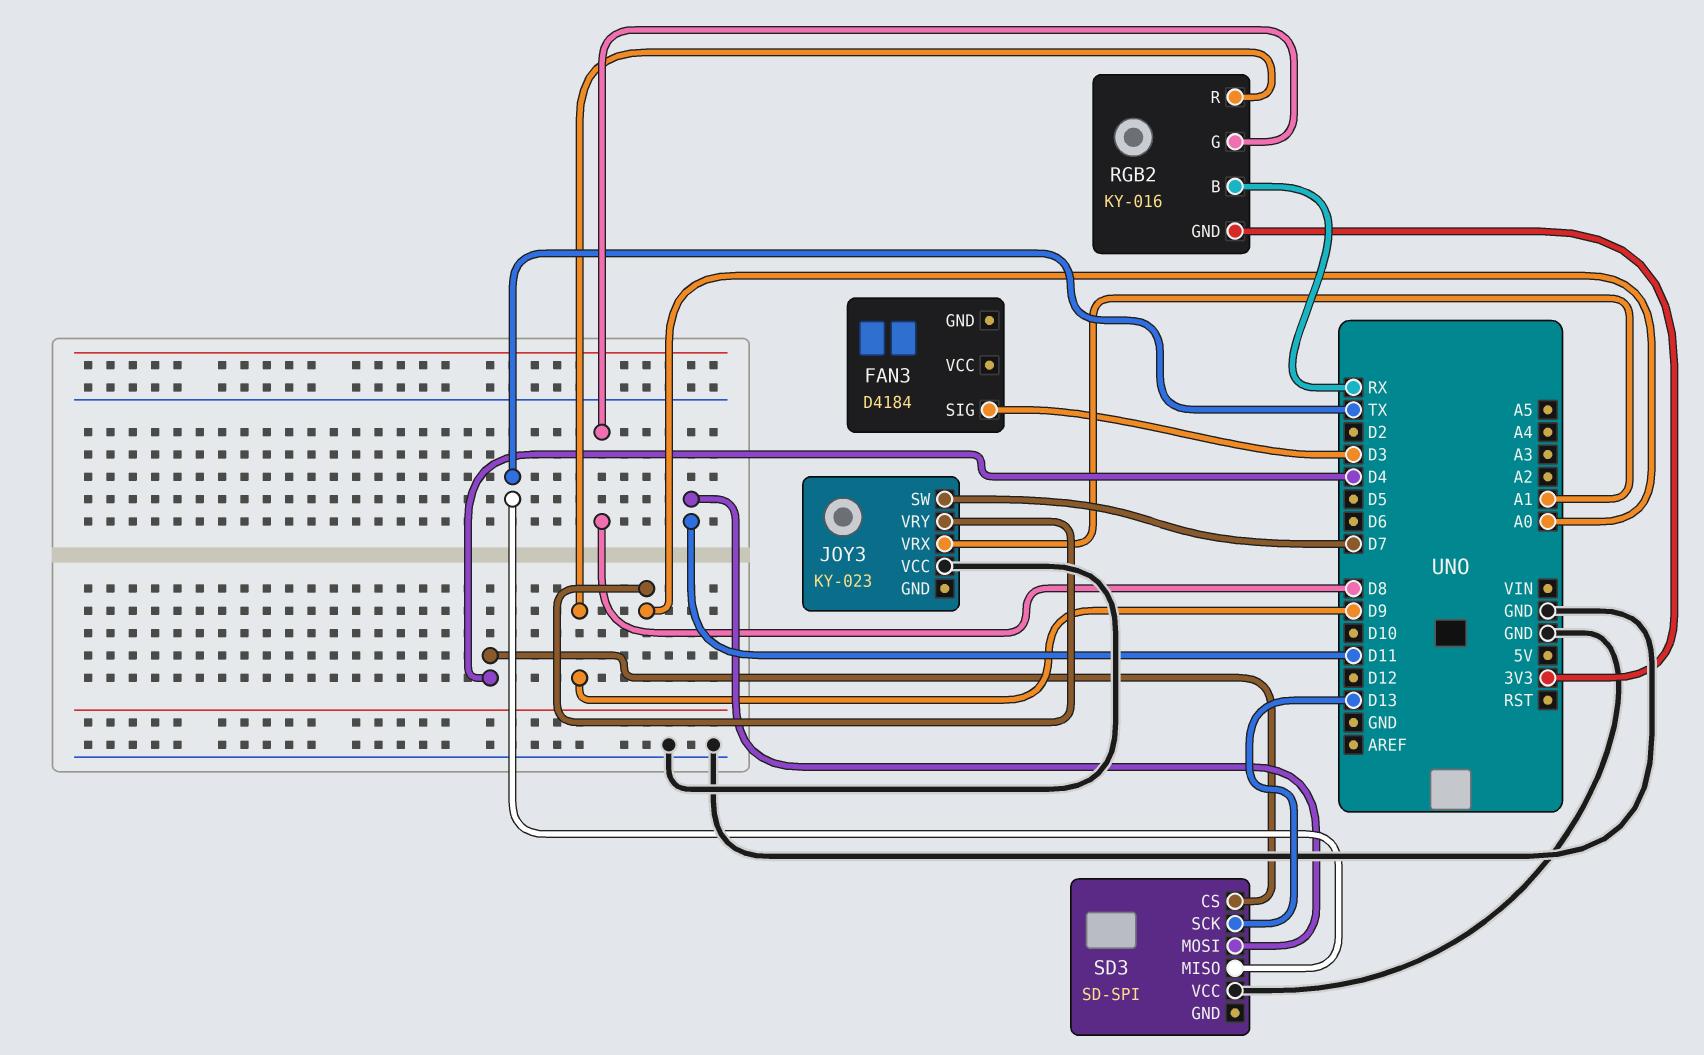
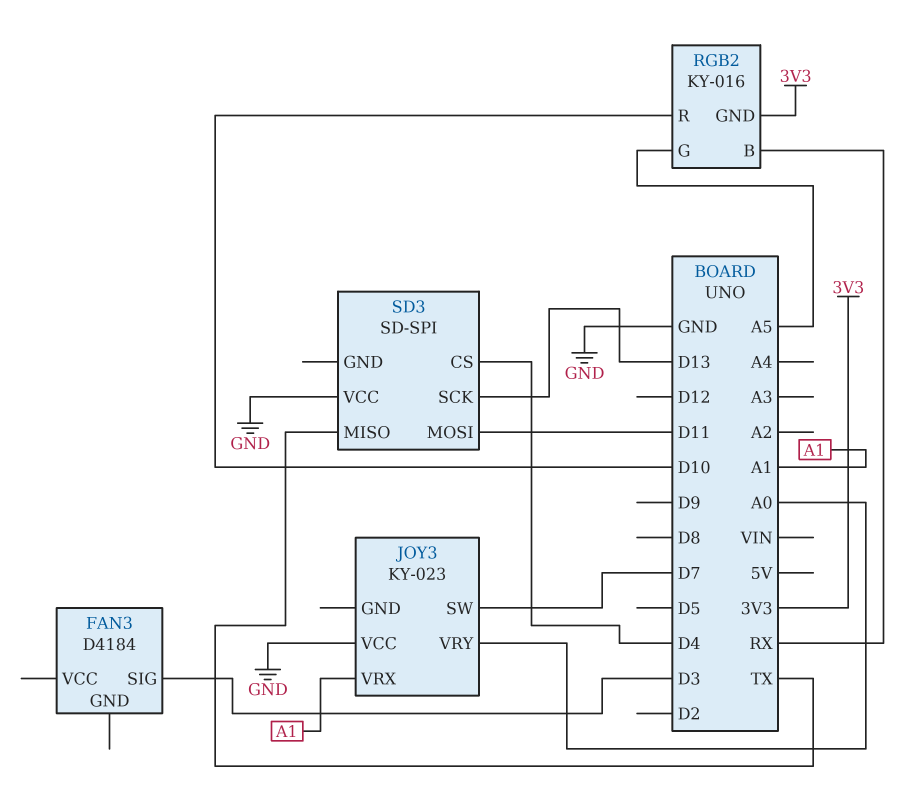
RGB2 pin G: D8 -> A5
RGB2 pin R: D9 -> D10

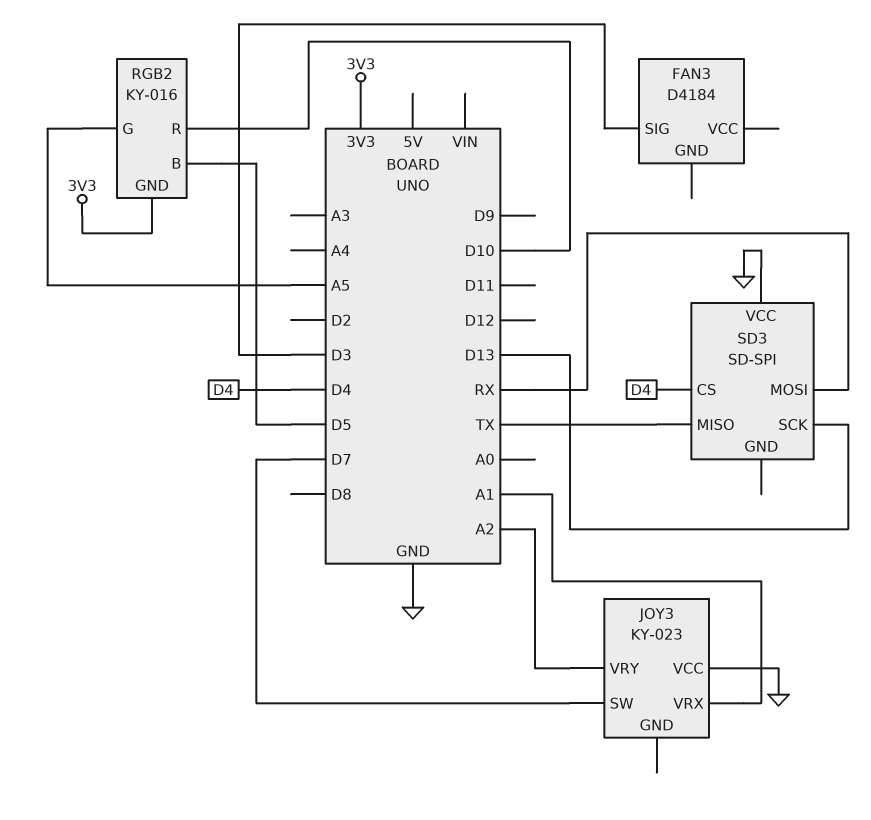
JOY3 pin VRY: A0 -> A2
RGB2 pin B: RX -> D5
SD3 pin MOSI: D11 -> RX

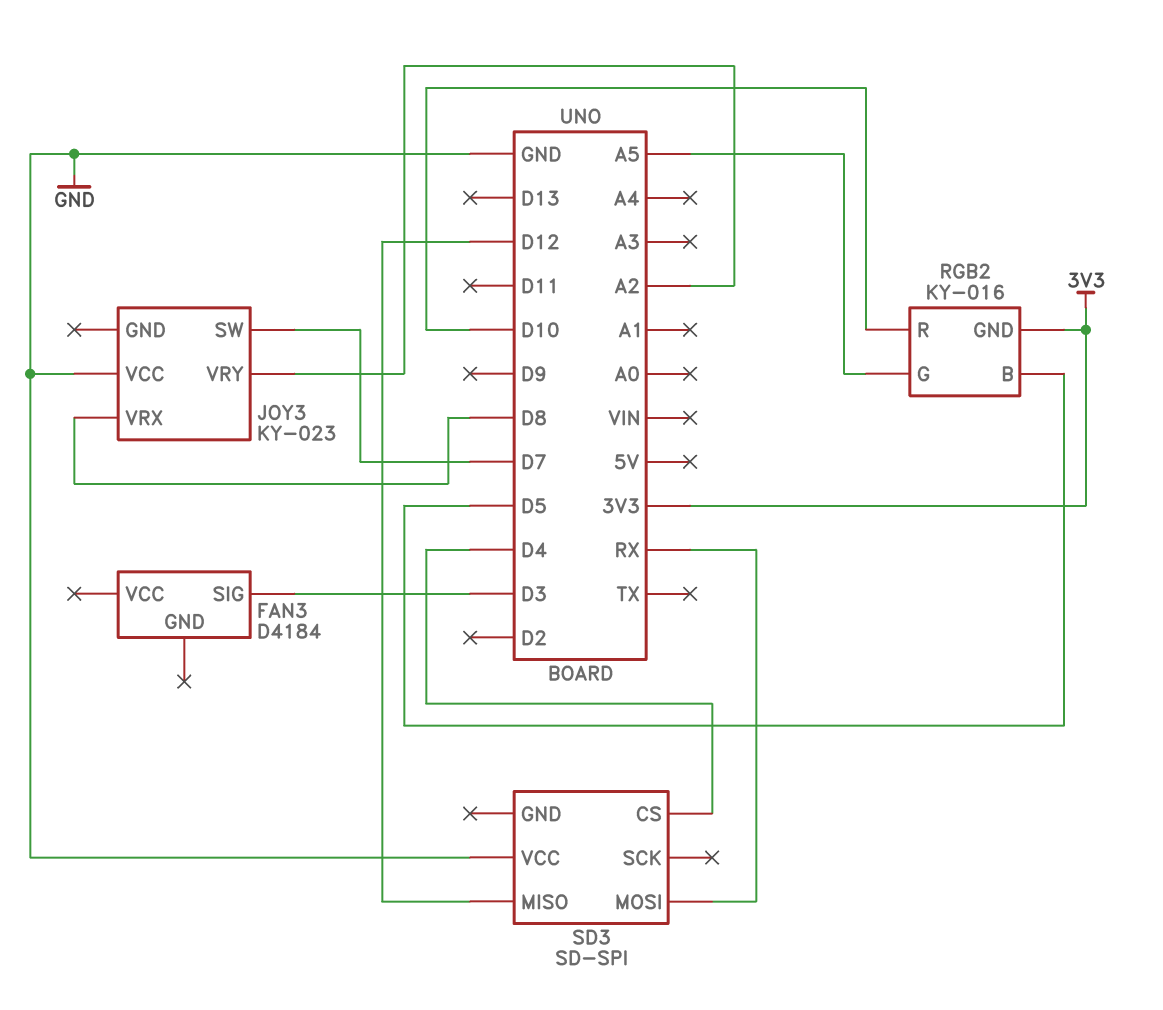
JOY3 pin VRX: A1 -> D8
SD3 pin MISO: TX -> D12
SD3 pin SCK: D13 -> none

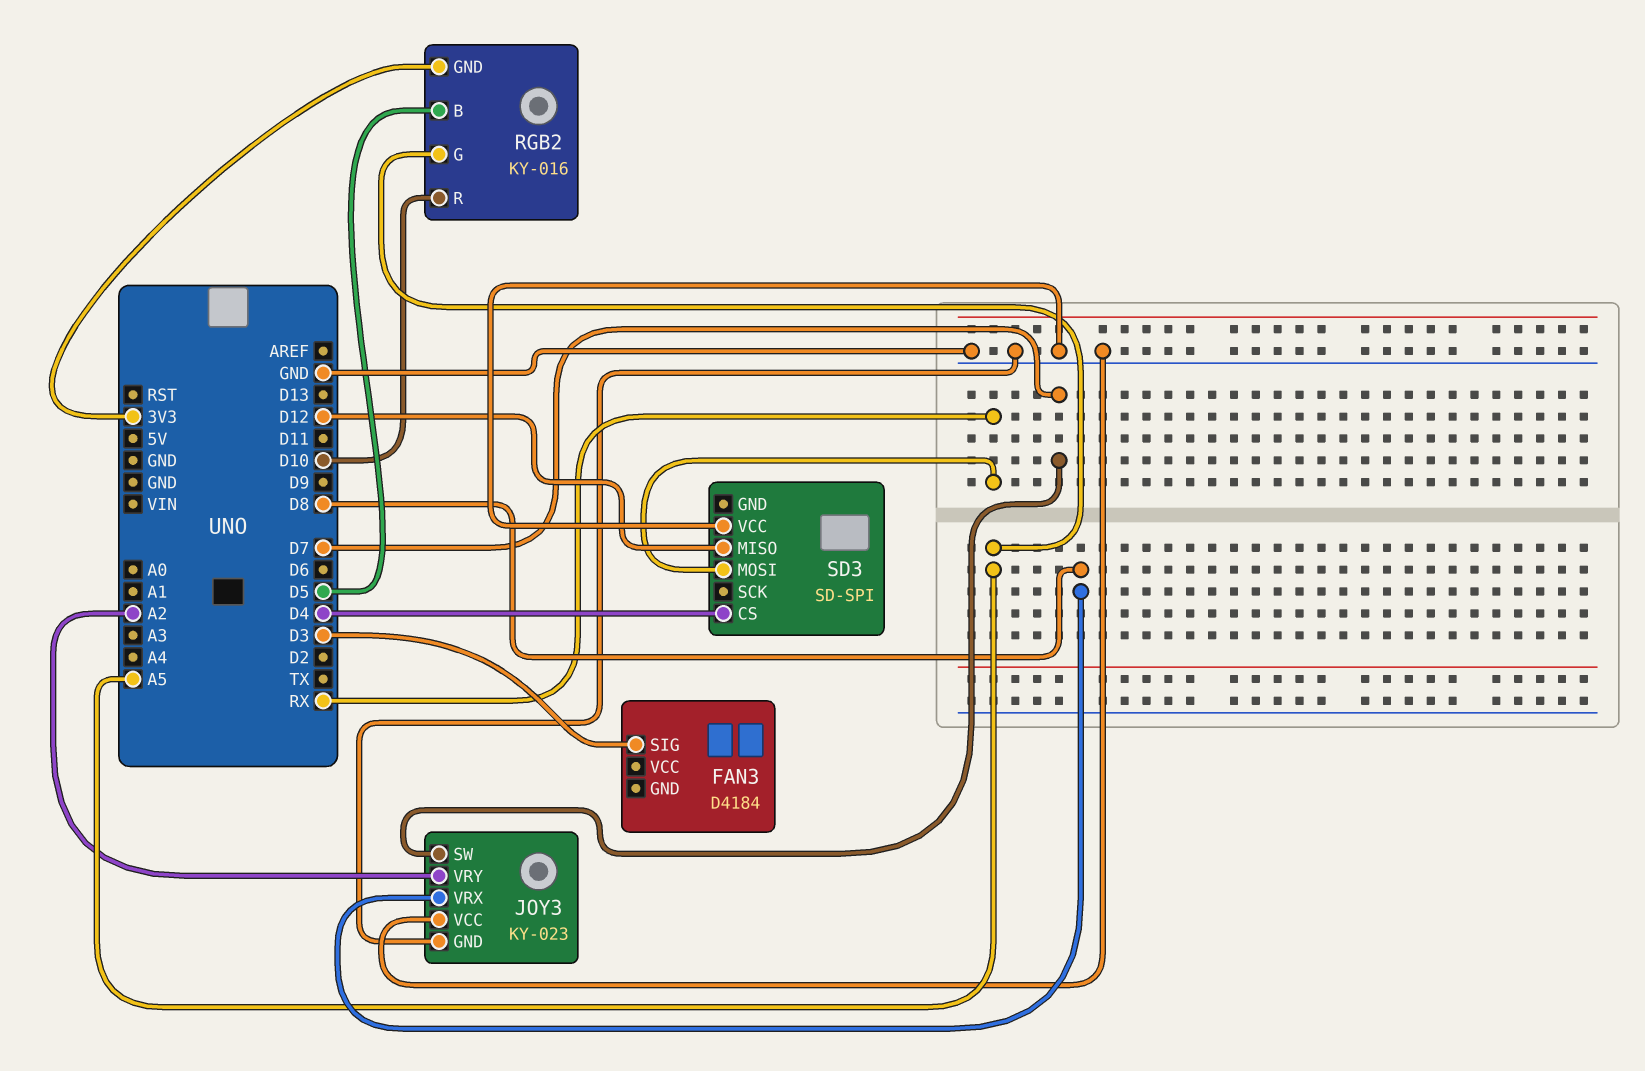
JOY3 pin GND: none -> GND

